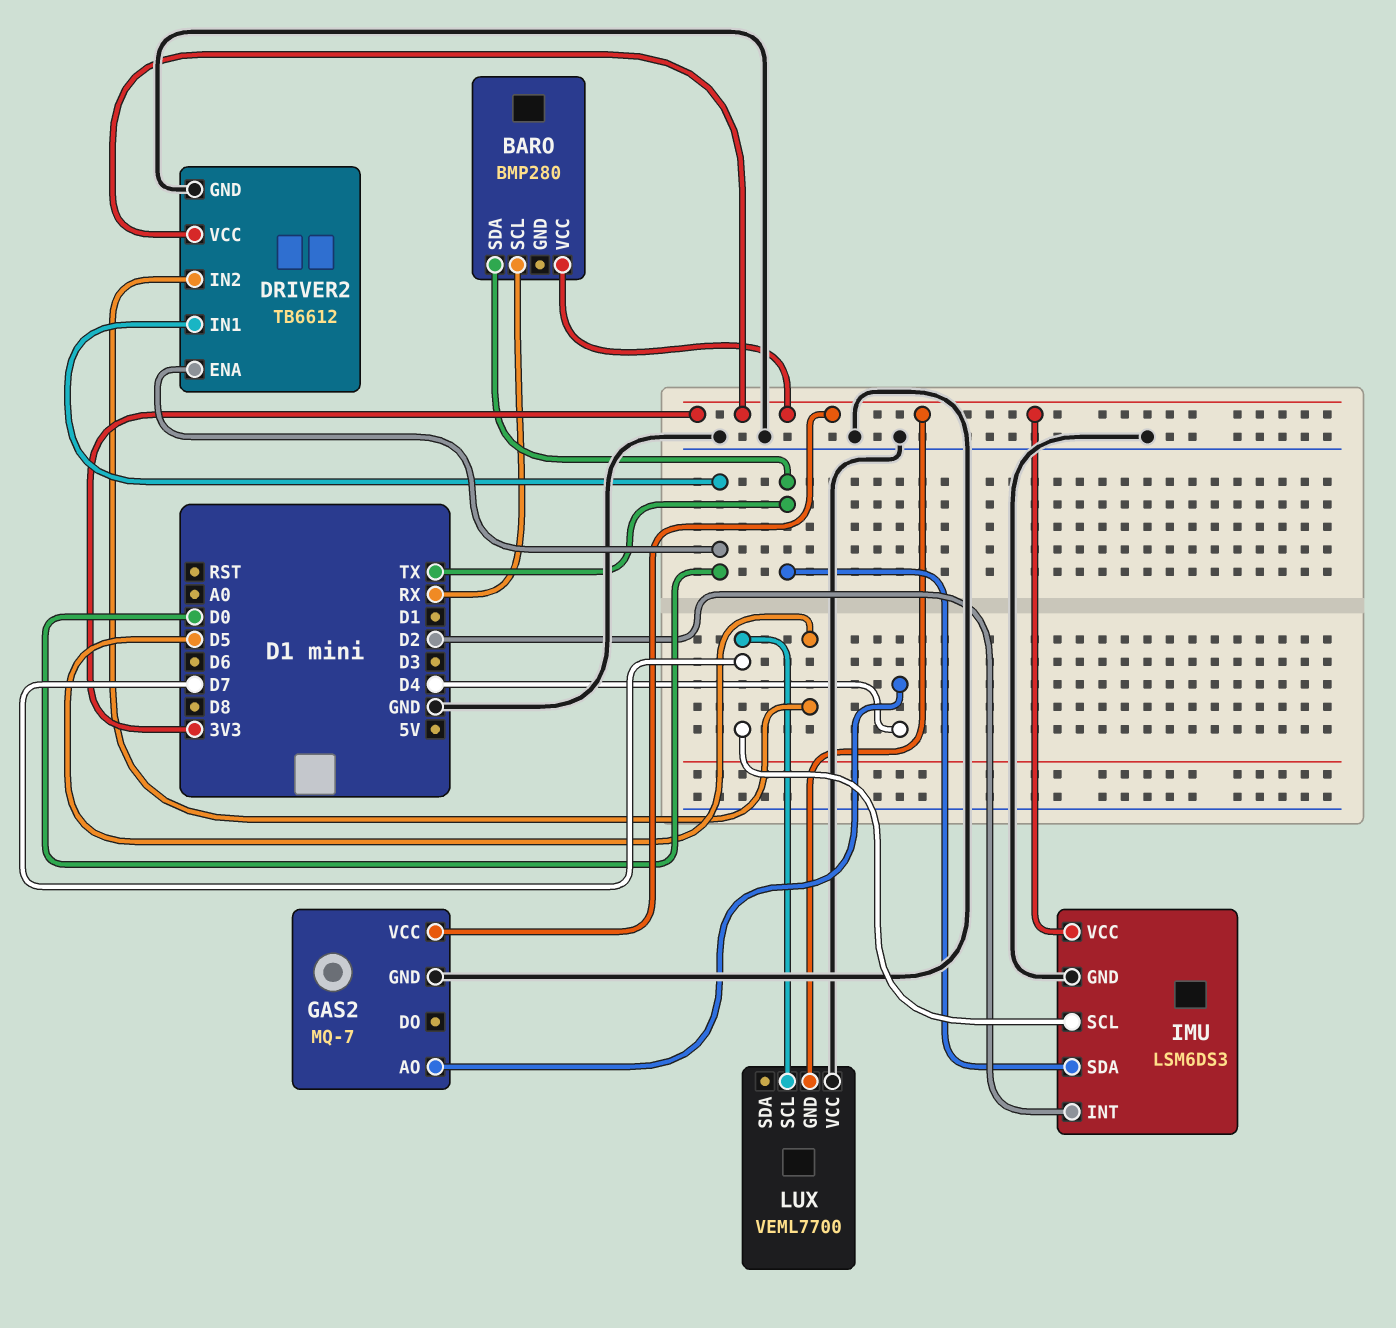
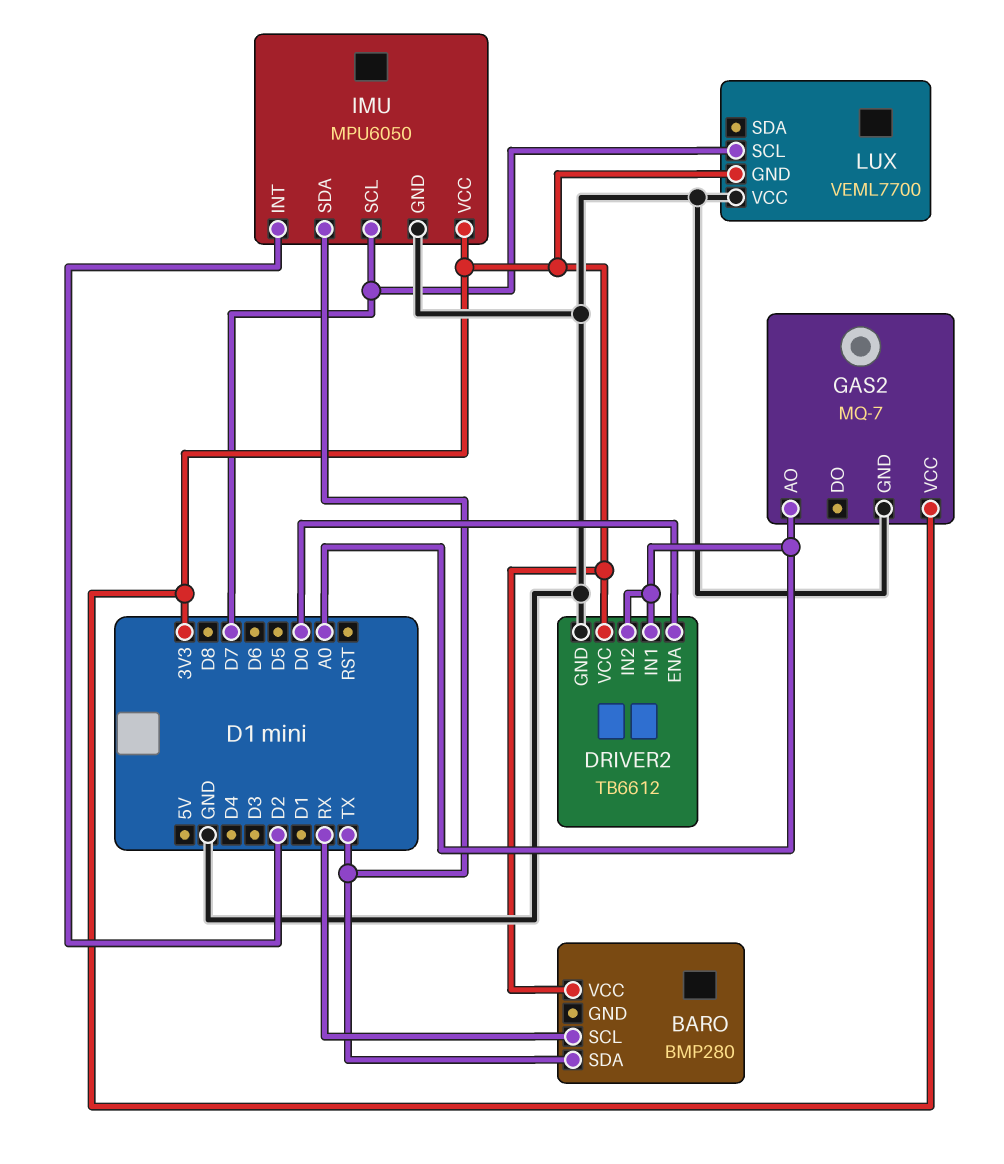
DRIVER2 pin IN1: D0 -> A0
DRIVER2 pin IN2: D5 -> A0
GAS2 pin AO: D4 -> A0
IMU: LSM6DS3 -> MPU6050

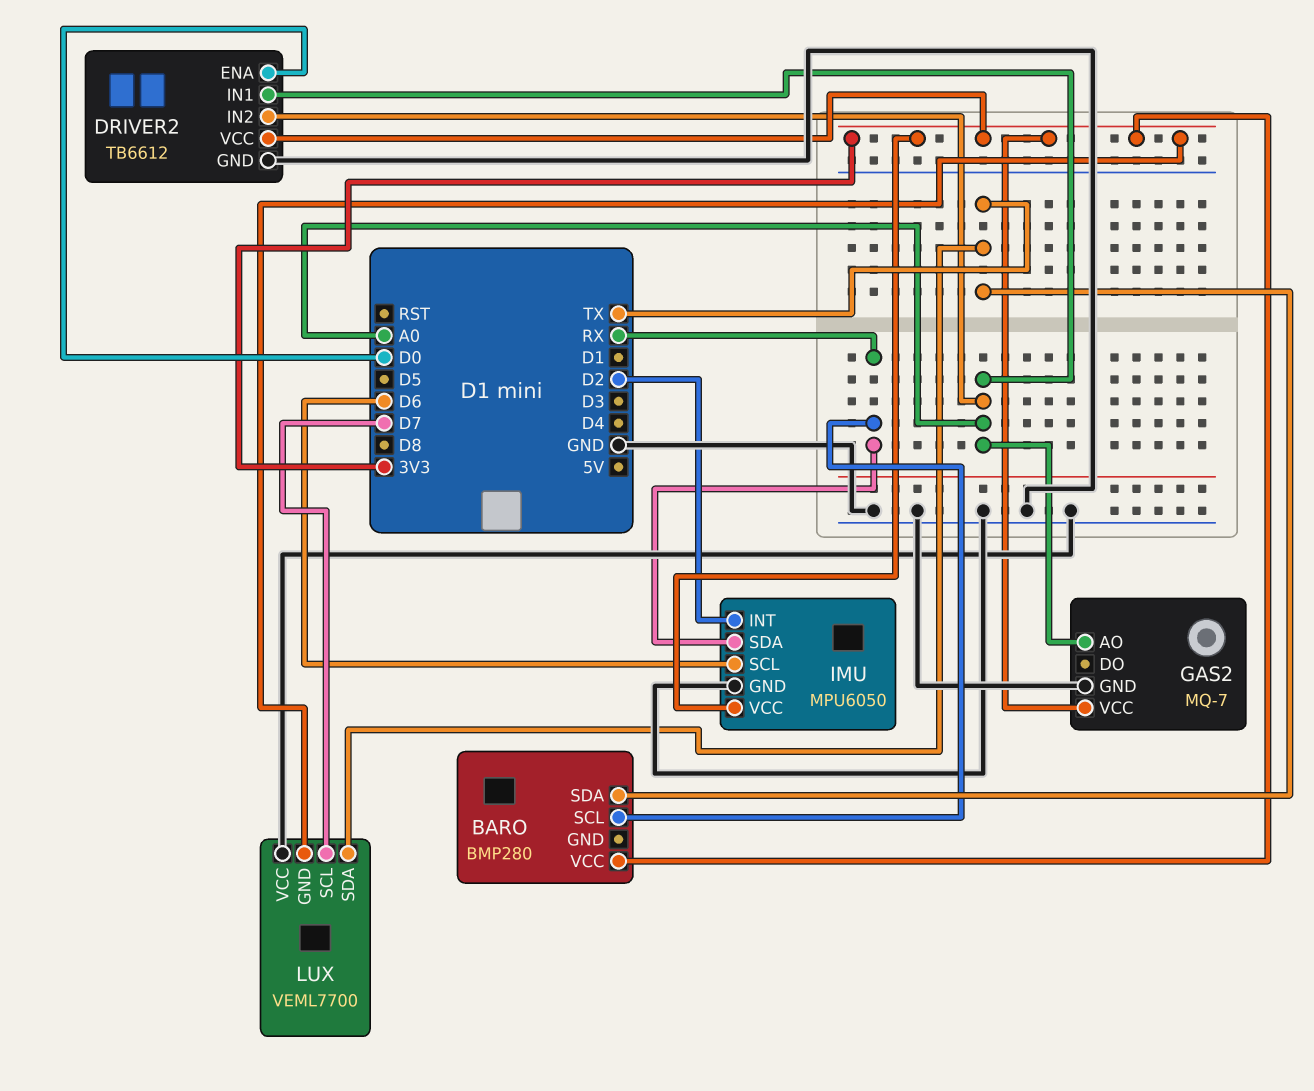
IMU pin SCL: D7 -> D6
IMU pin SDA: TX -> RX
LUX pin SDA: none -> TX

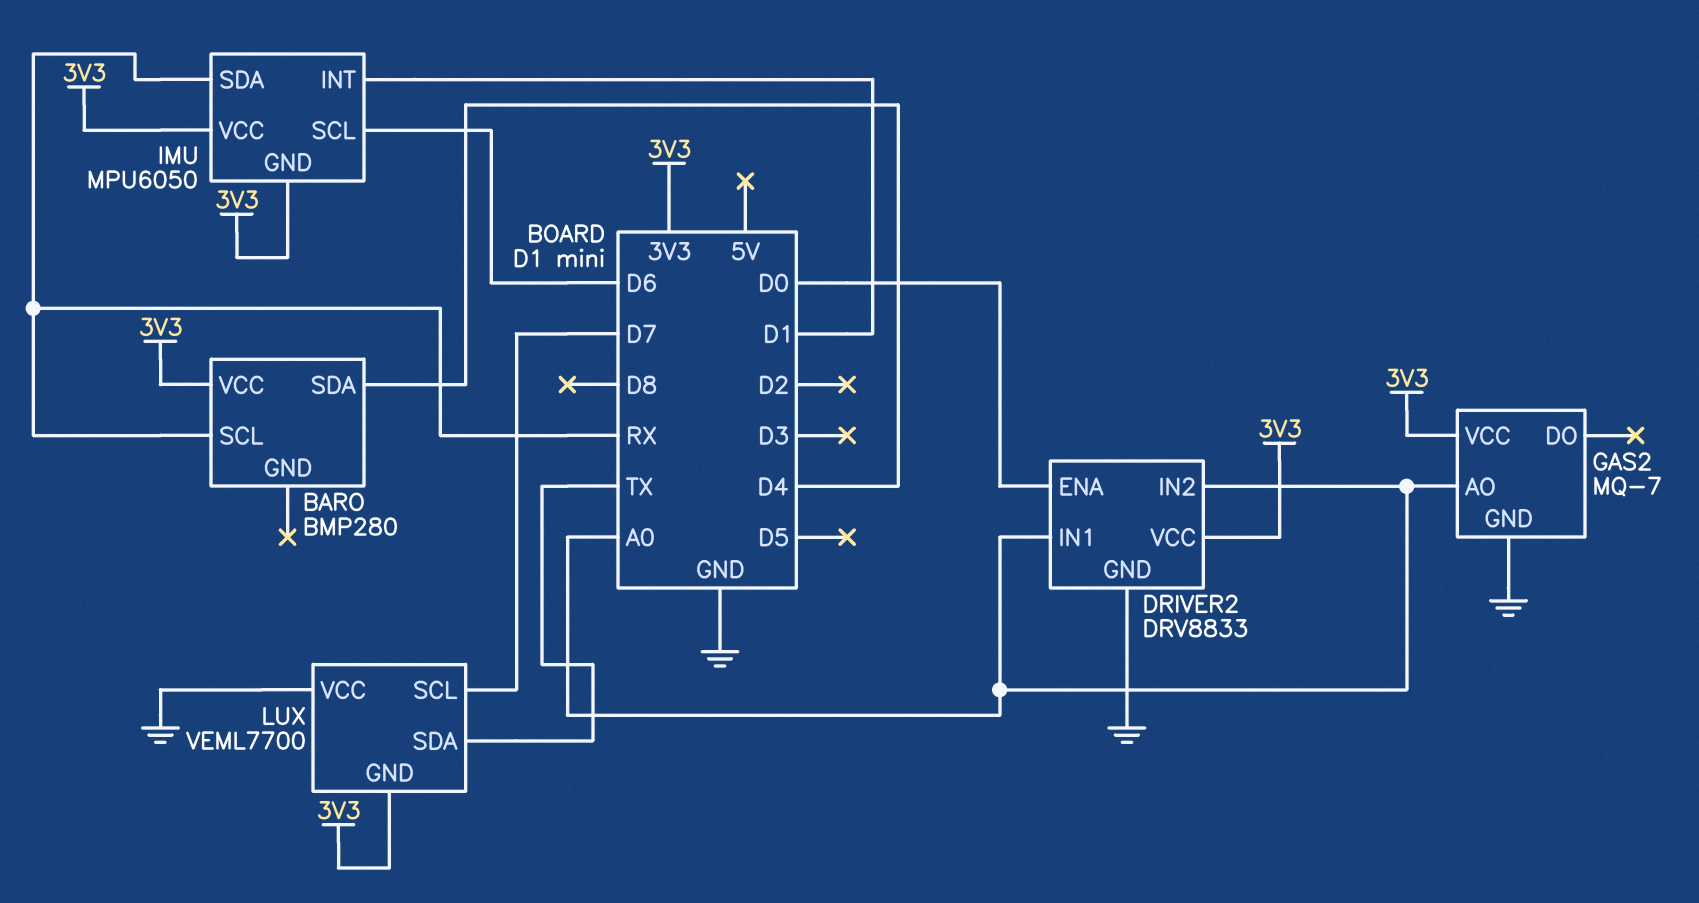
BARO pin SDA: TX -> D4
DRIVER2: TB6612 -> DRV8833
IMU pin GND: GND -> 3V3
IMU pin INT: D2 -> D1

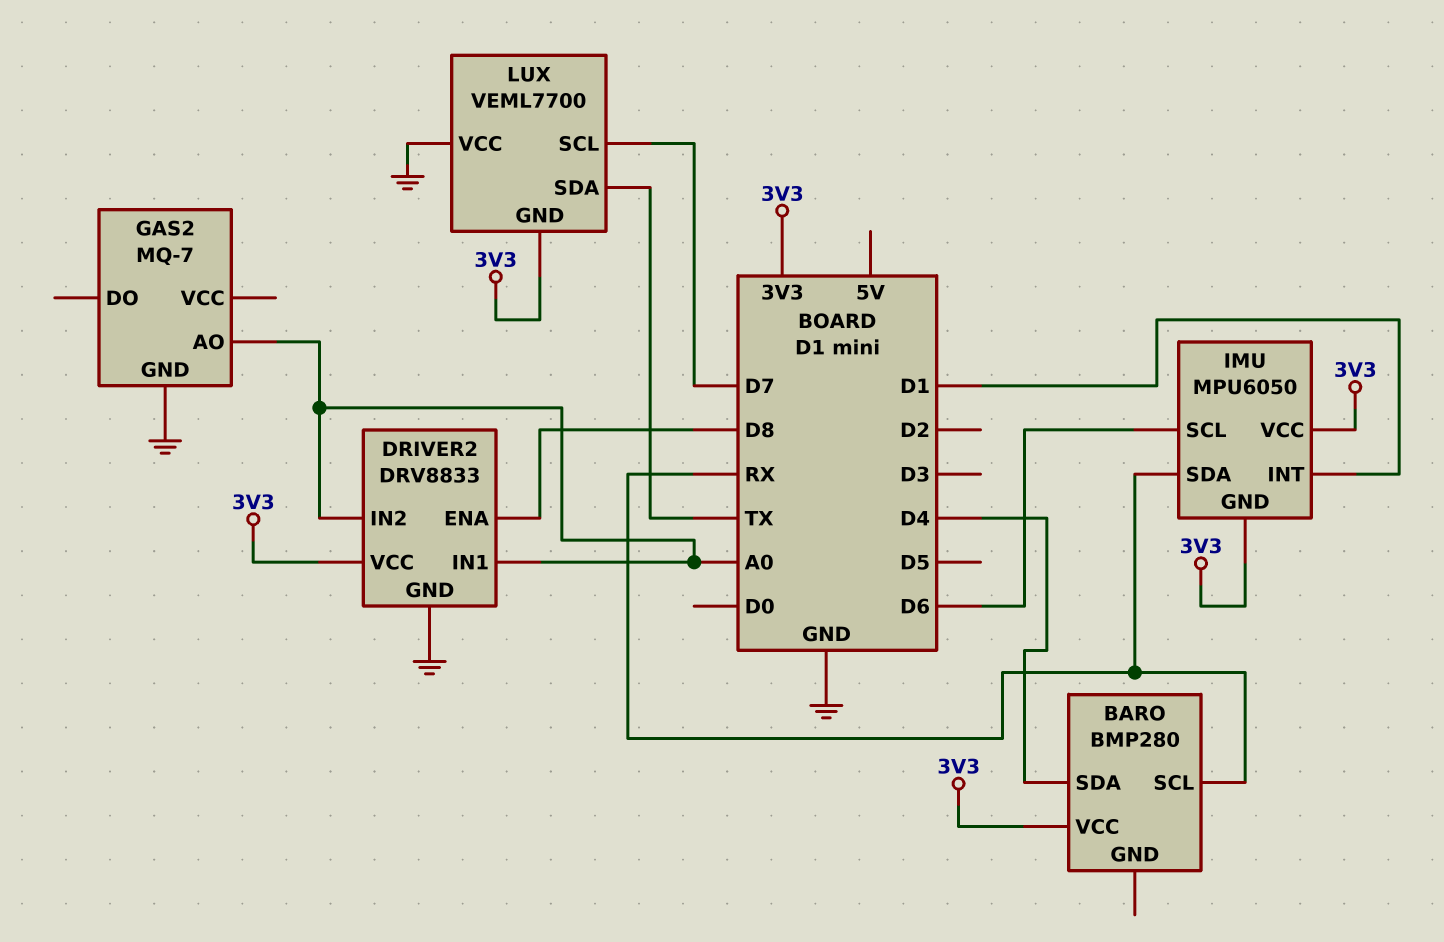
DRIVER2 pin ENA: D0 -> D8
GAS2 pin VCC: 3V3 -> none

